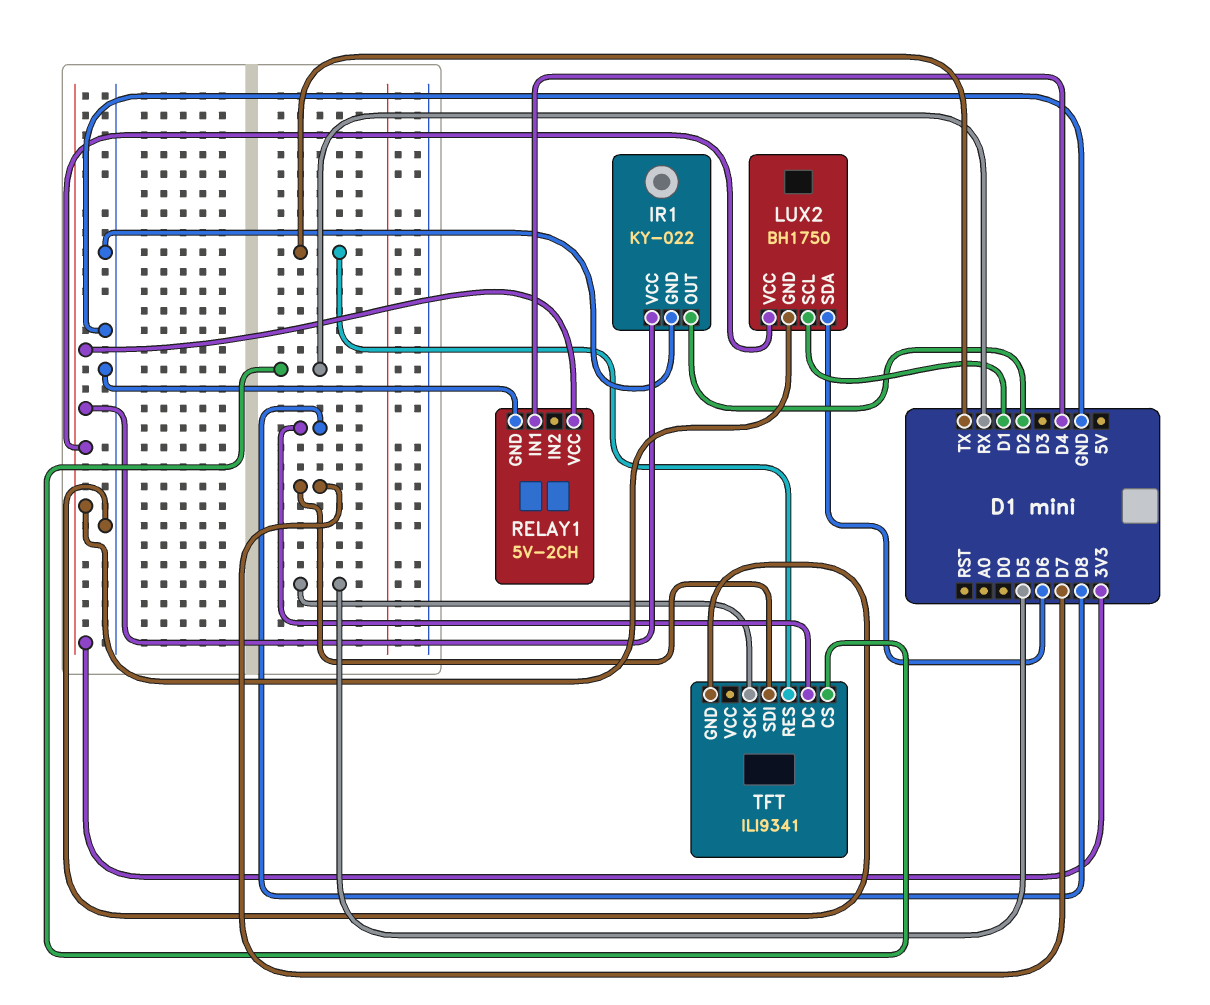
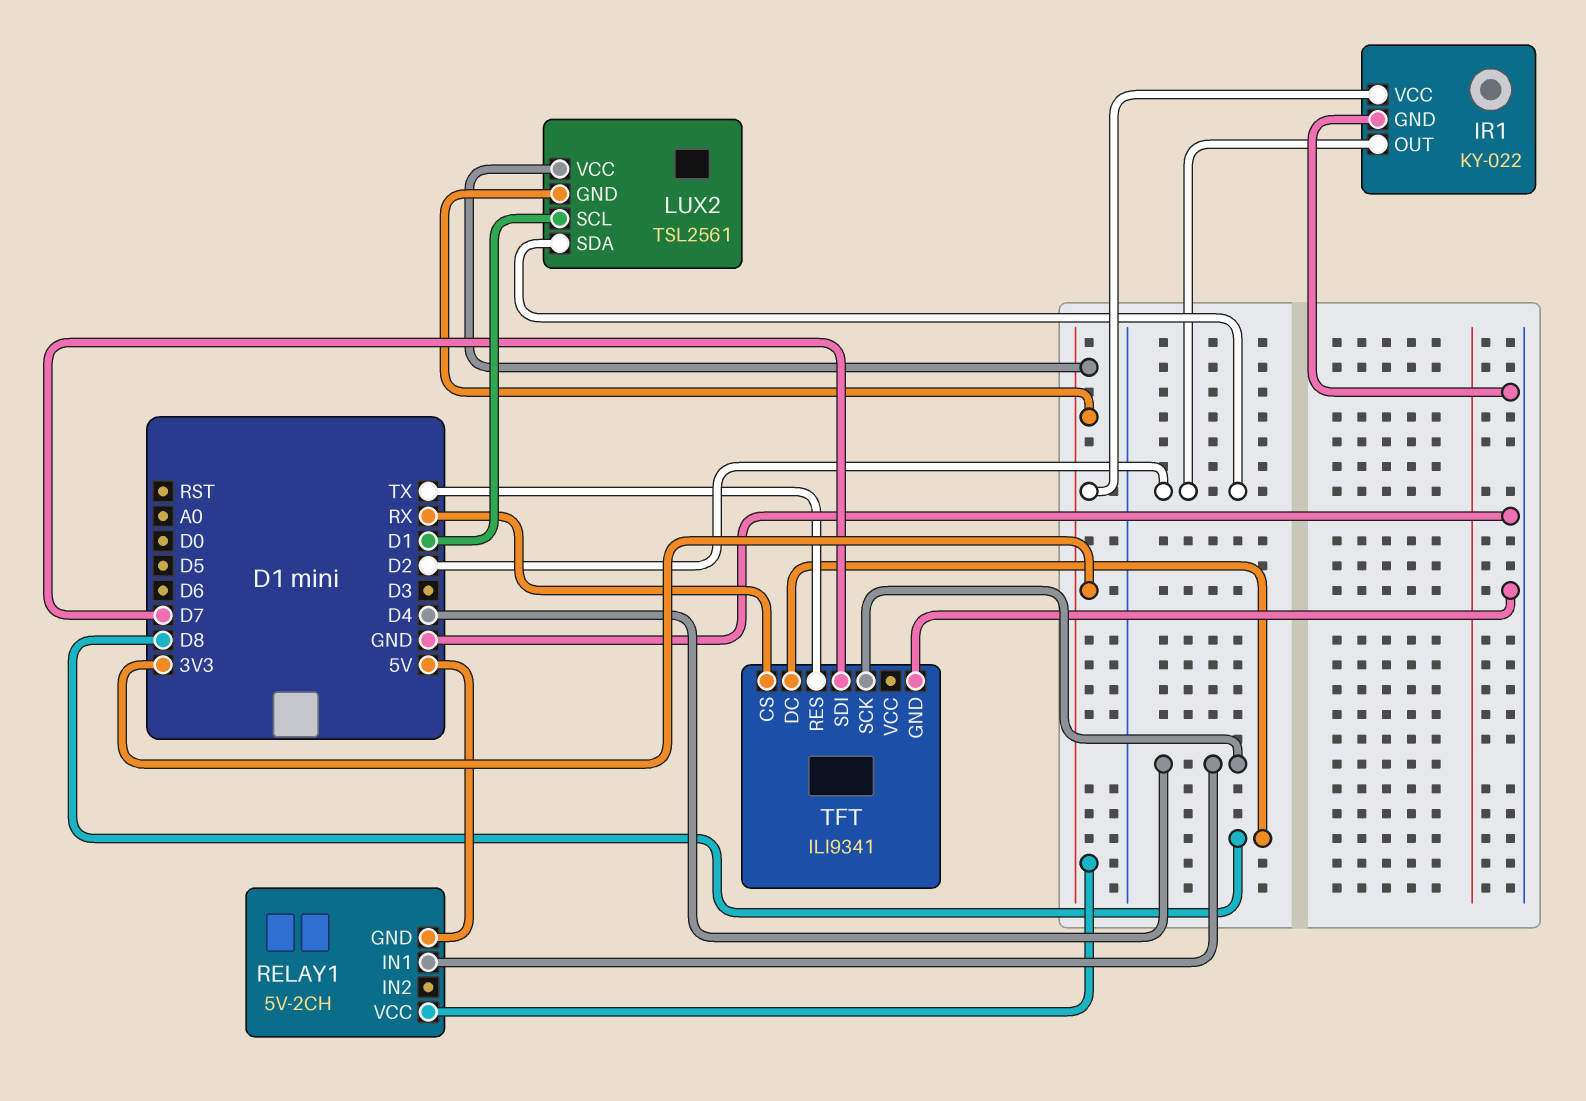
LUX2: BH1750 -> TSL2561
LUX2 pin SDA: D6 -> D2
RELAY1 pin GND: GND -> 5V
TFT pin SCK: D5 -> D4

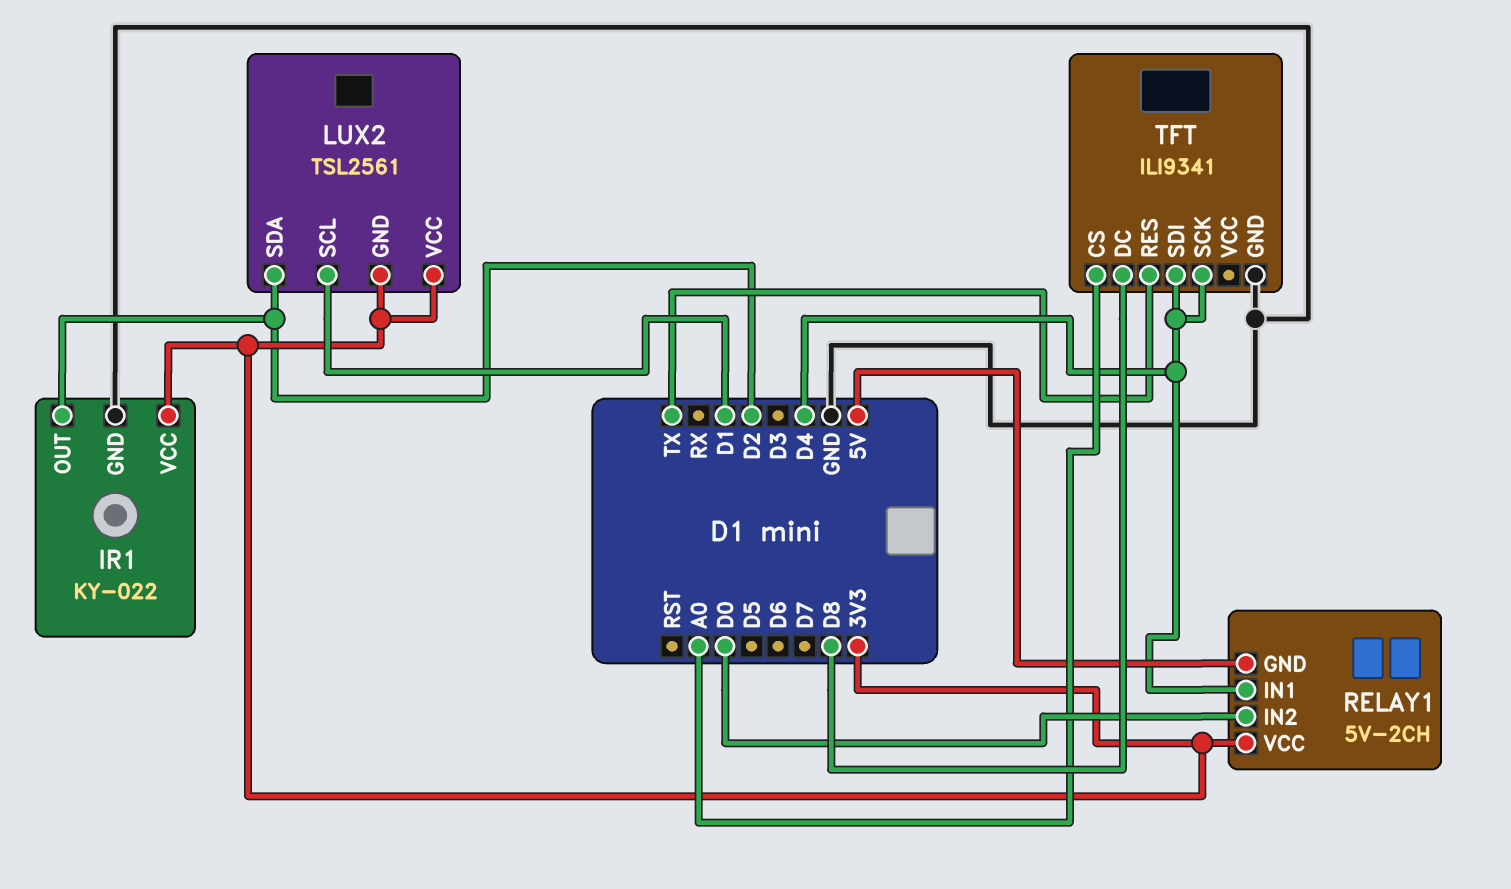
RELAY1 pin IN2: none -> D0
TFT pin CS: RX -> A0
TFT pin SDI: D7 -> D4

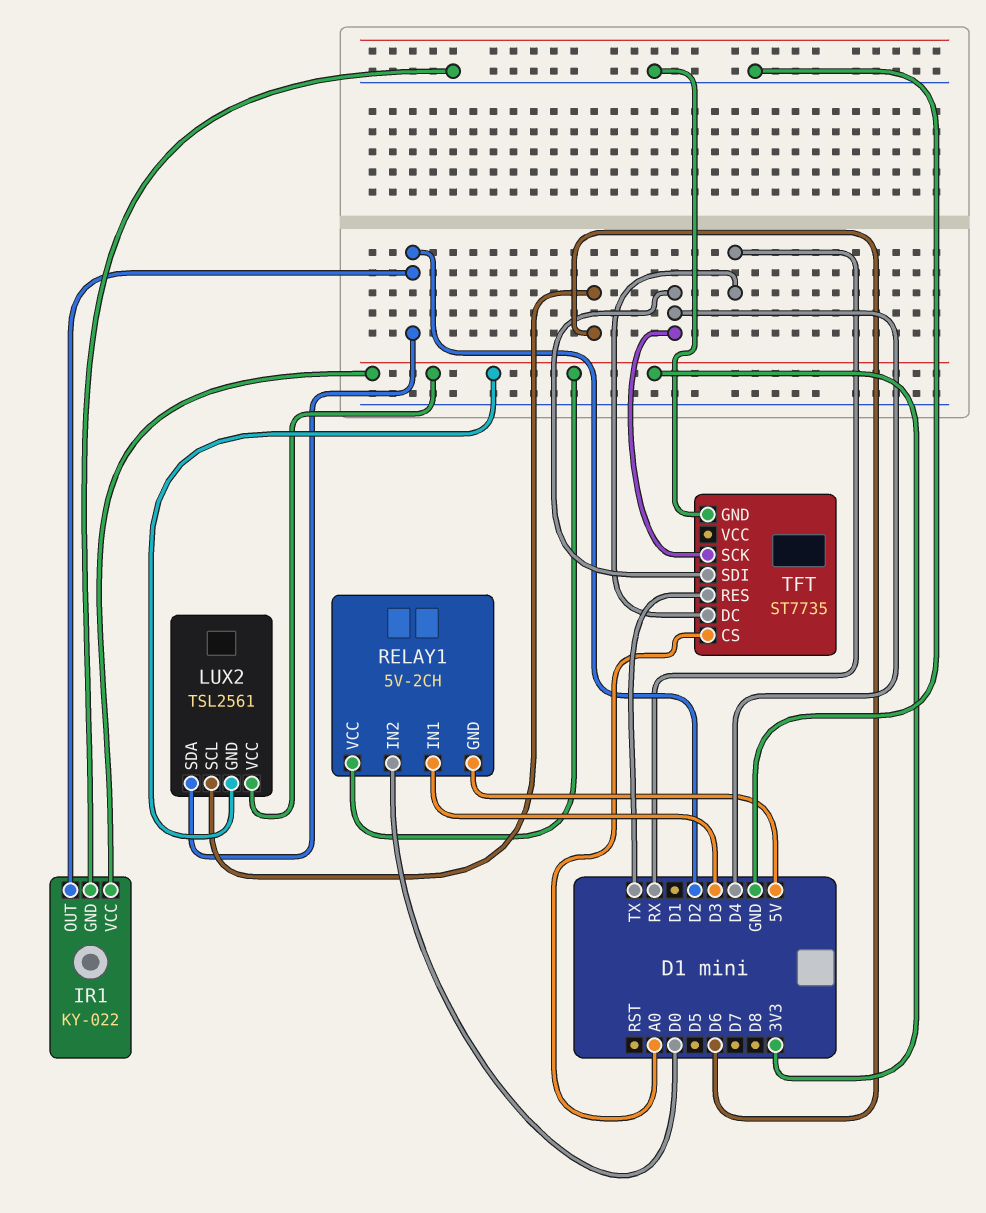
LUX2 pin SCL: D1 -> D6
RELAY1 pin IN1: D4 -> D3
TFT: ILI9341 -> ST7735
TFT pin DC: D8 -> RX

